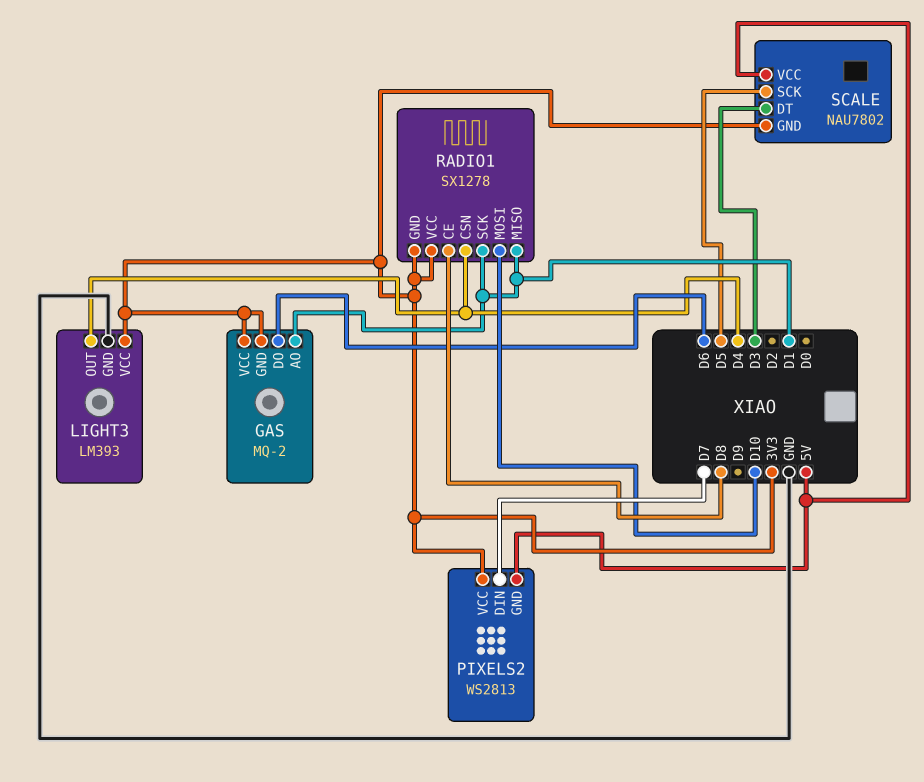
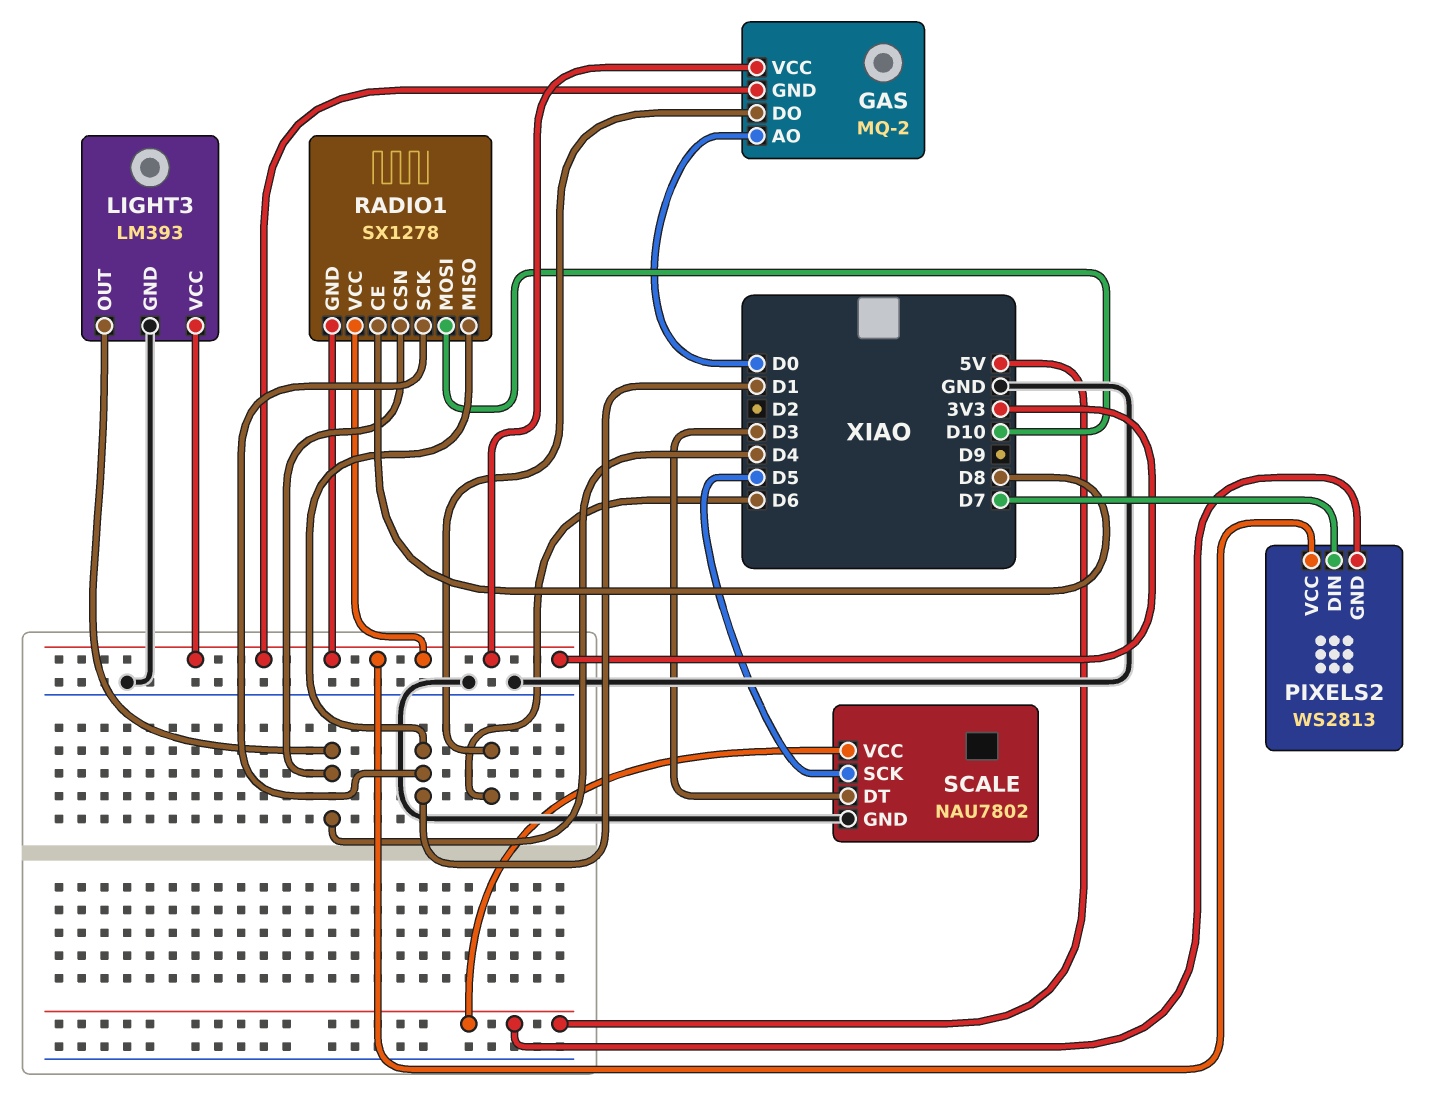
GAS pin AO: D1 -> D0
SCALE pin GND: 3V3 -> GND

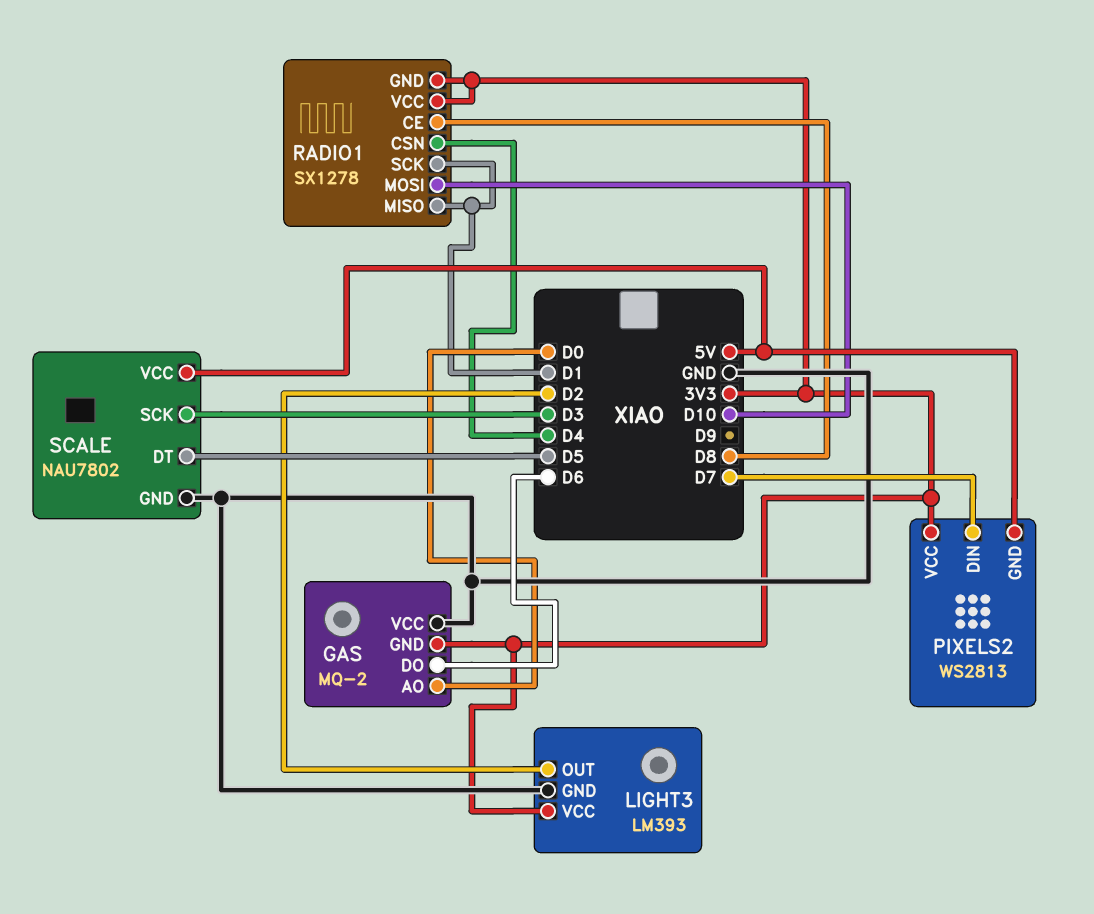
GAS pin VCC: 3V3 -> GND
LIGHT3 pin OUT: D4 -> D2
SCALE pin DT: D3 -> D5
SCALE pin SCK: D5 -> D3

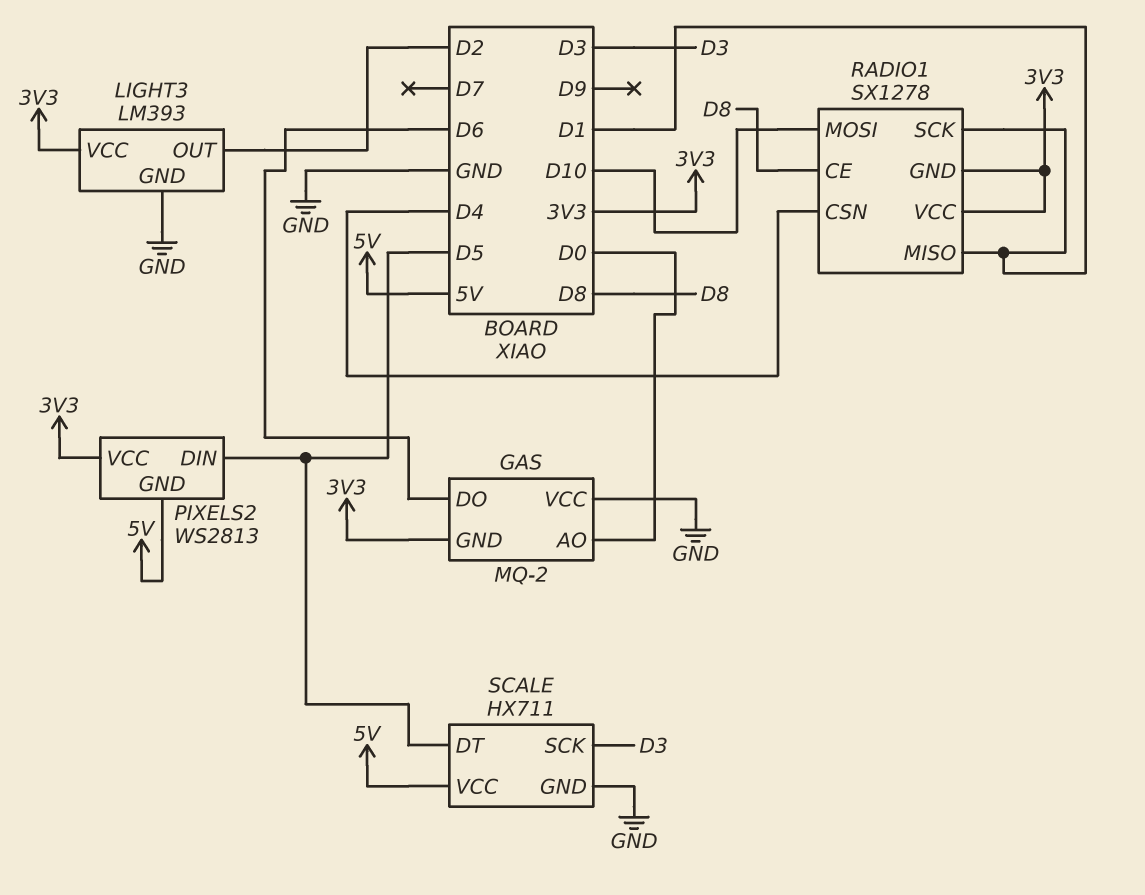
PIXELS2 pin DIN: D7 -> D5
SCALE: NAU7802 -> HX711

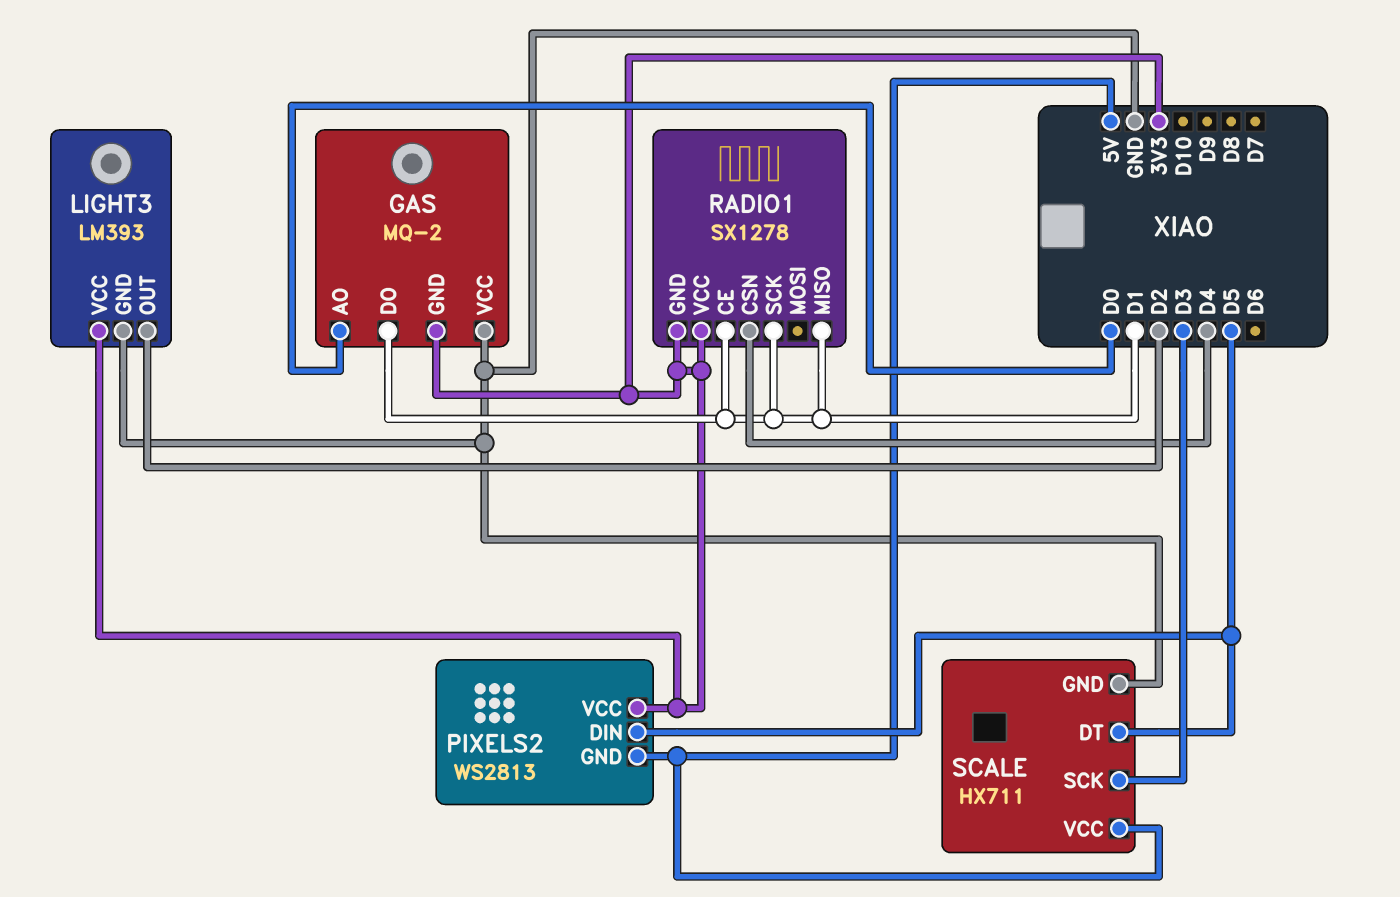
GAS pin DO: D6 -> D1
RADIO1 pin CE: D8 -> D1
RADIO1 pin MOSI: D10 -> none

